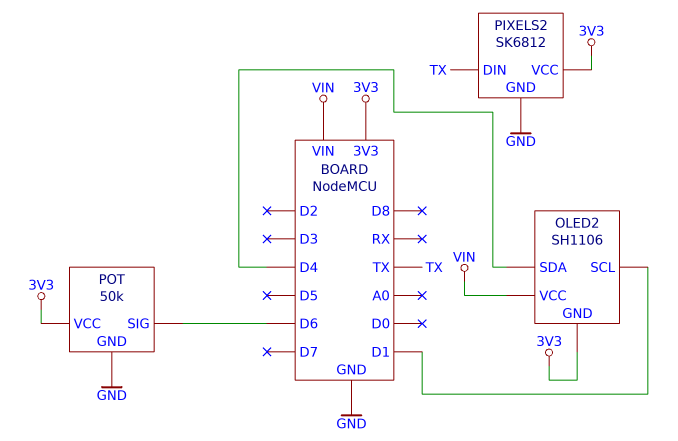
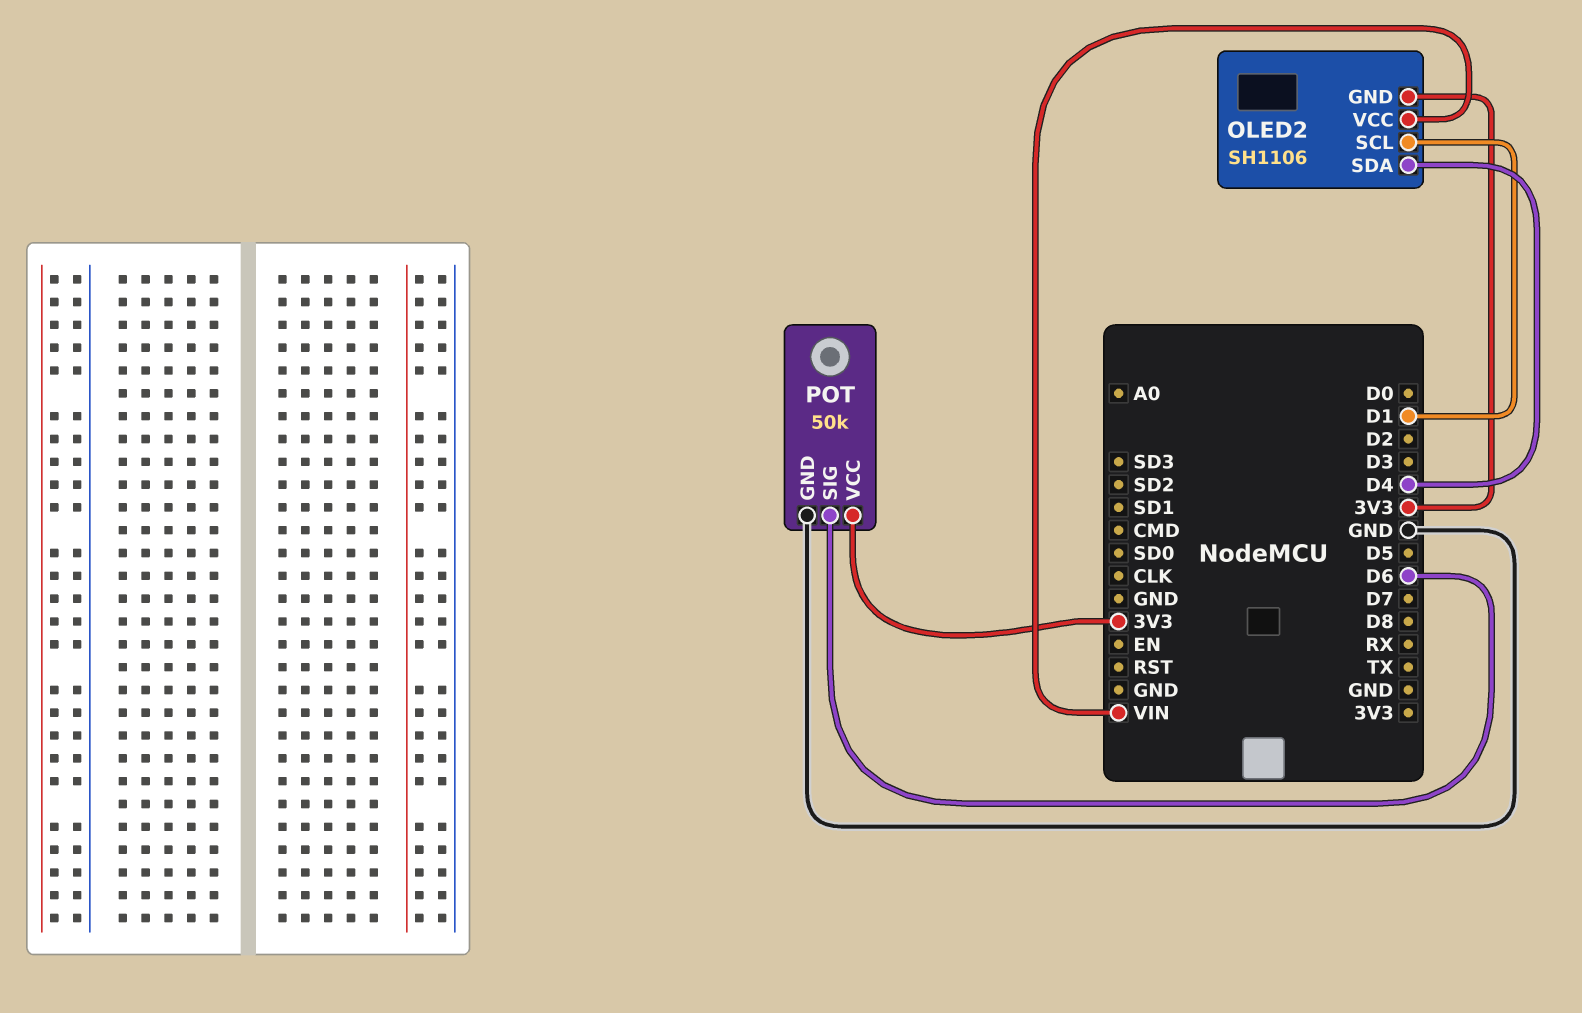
PIXELS2: SK6812 -> none
PIXELS2 pin DIN: TX -> none
PIXELS2 pin GND: GND -> none
PIXELS2 pin VCC: 3V3 -> none

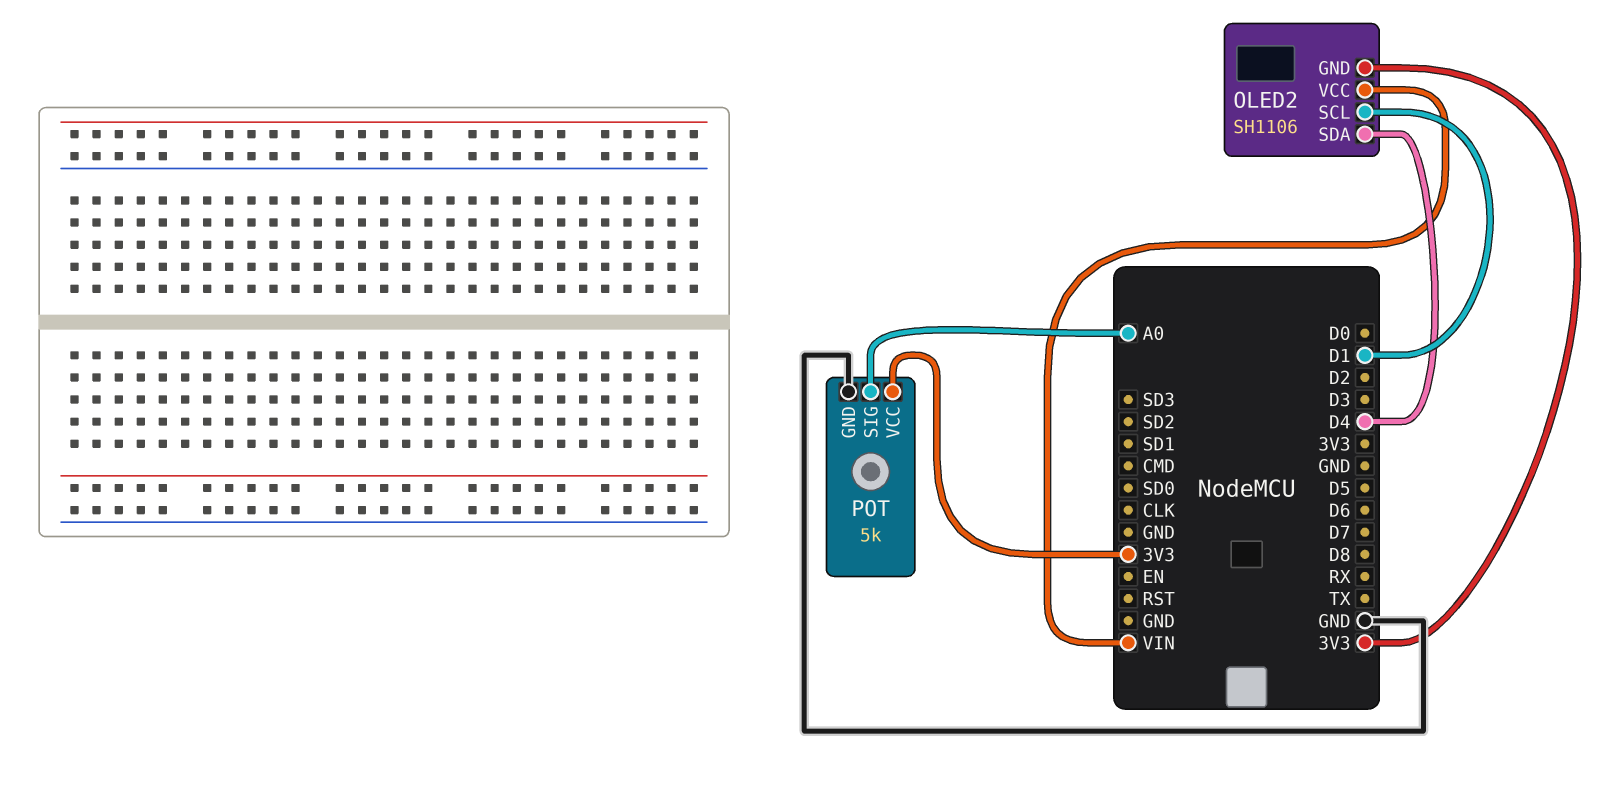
POT: 50k -> 5k
POT pin SIG: D6 -> A0

